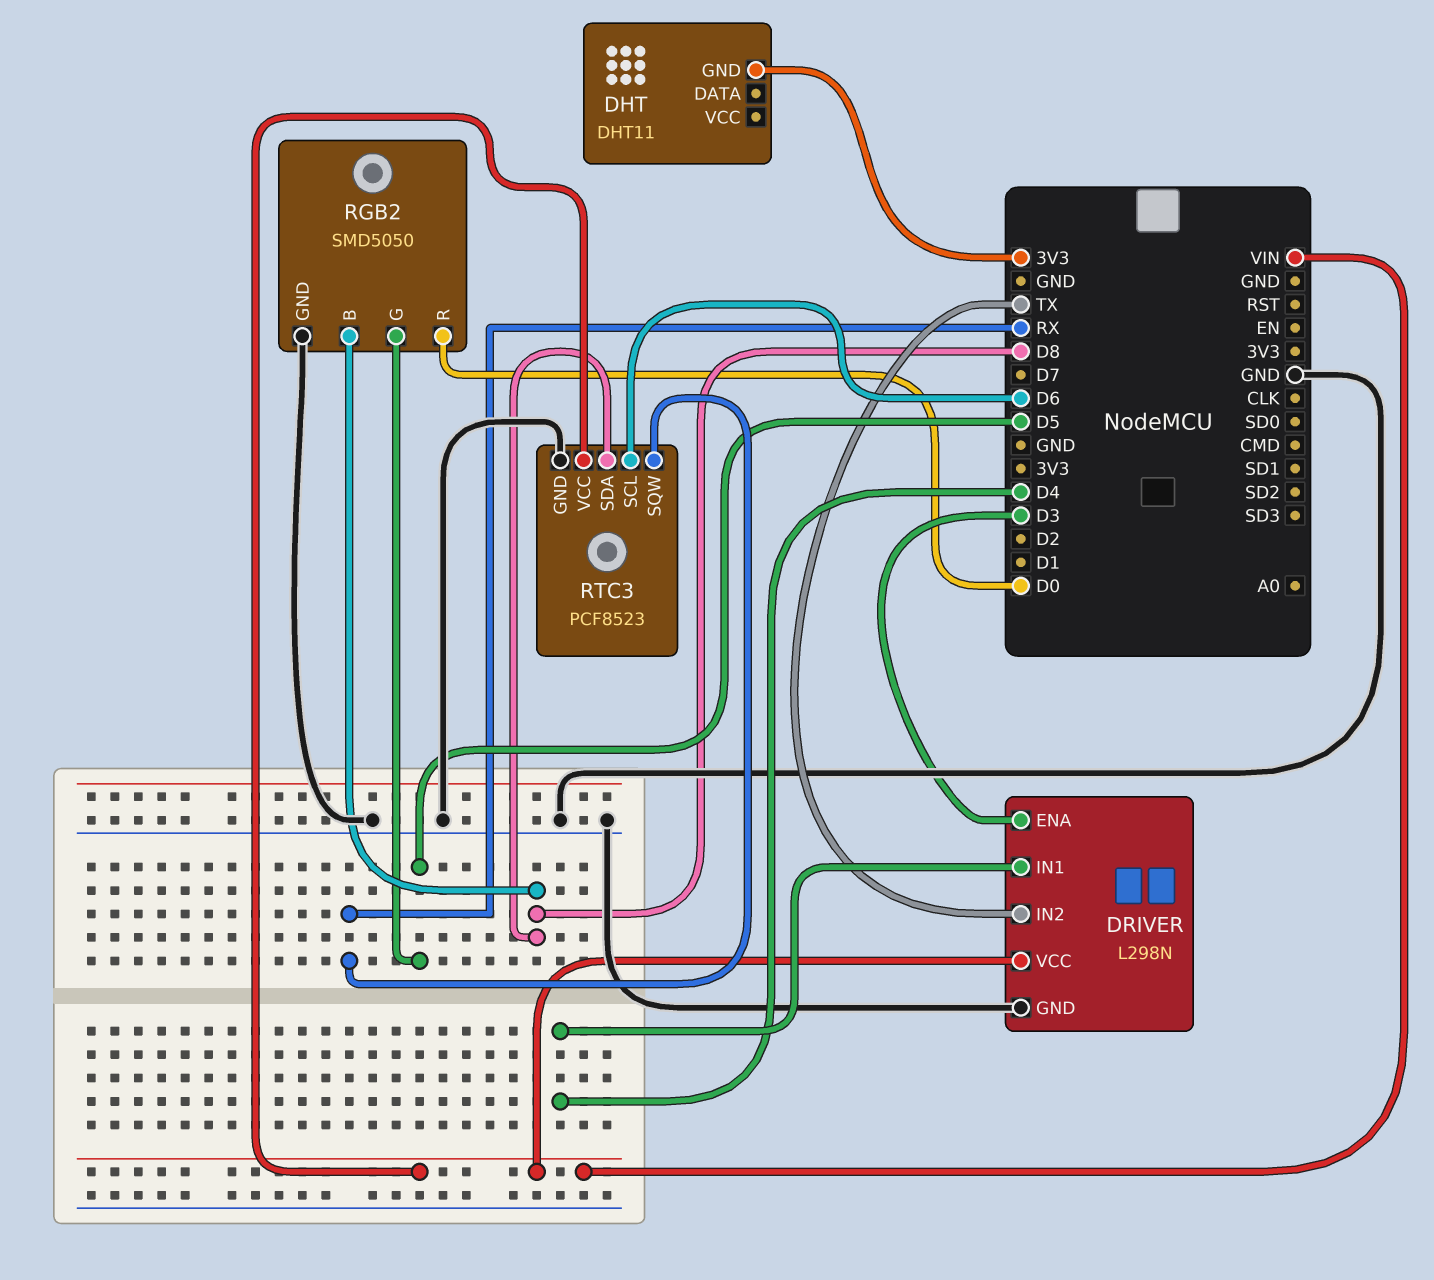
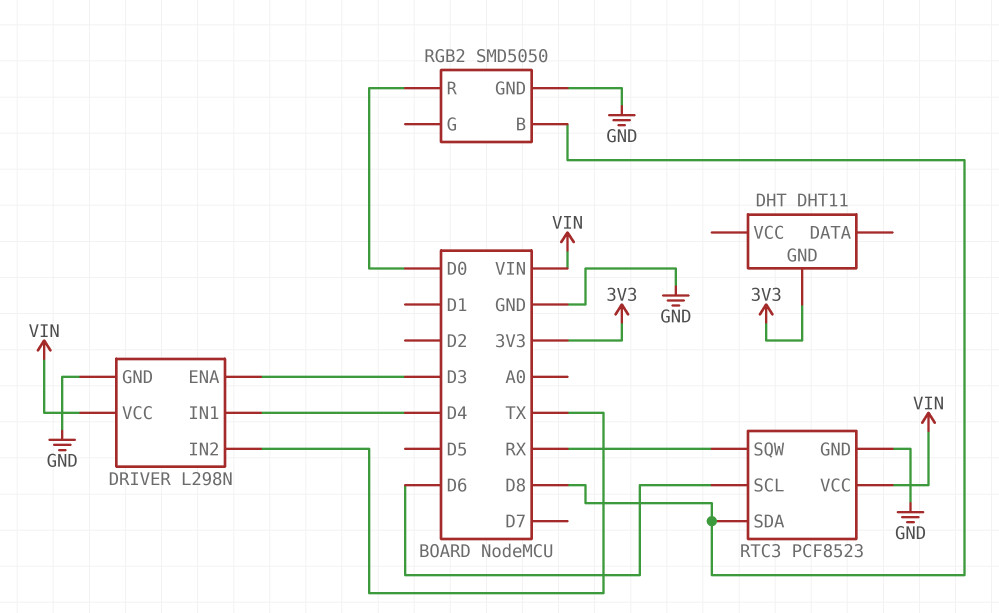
RGB2 pin G: D5 -> none

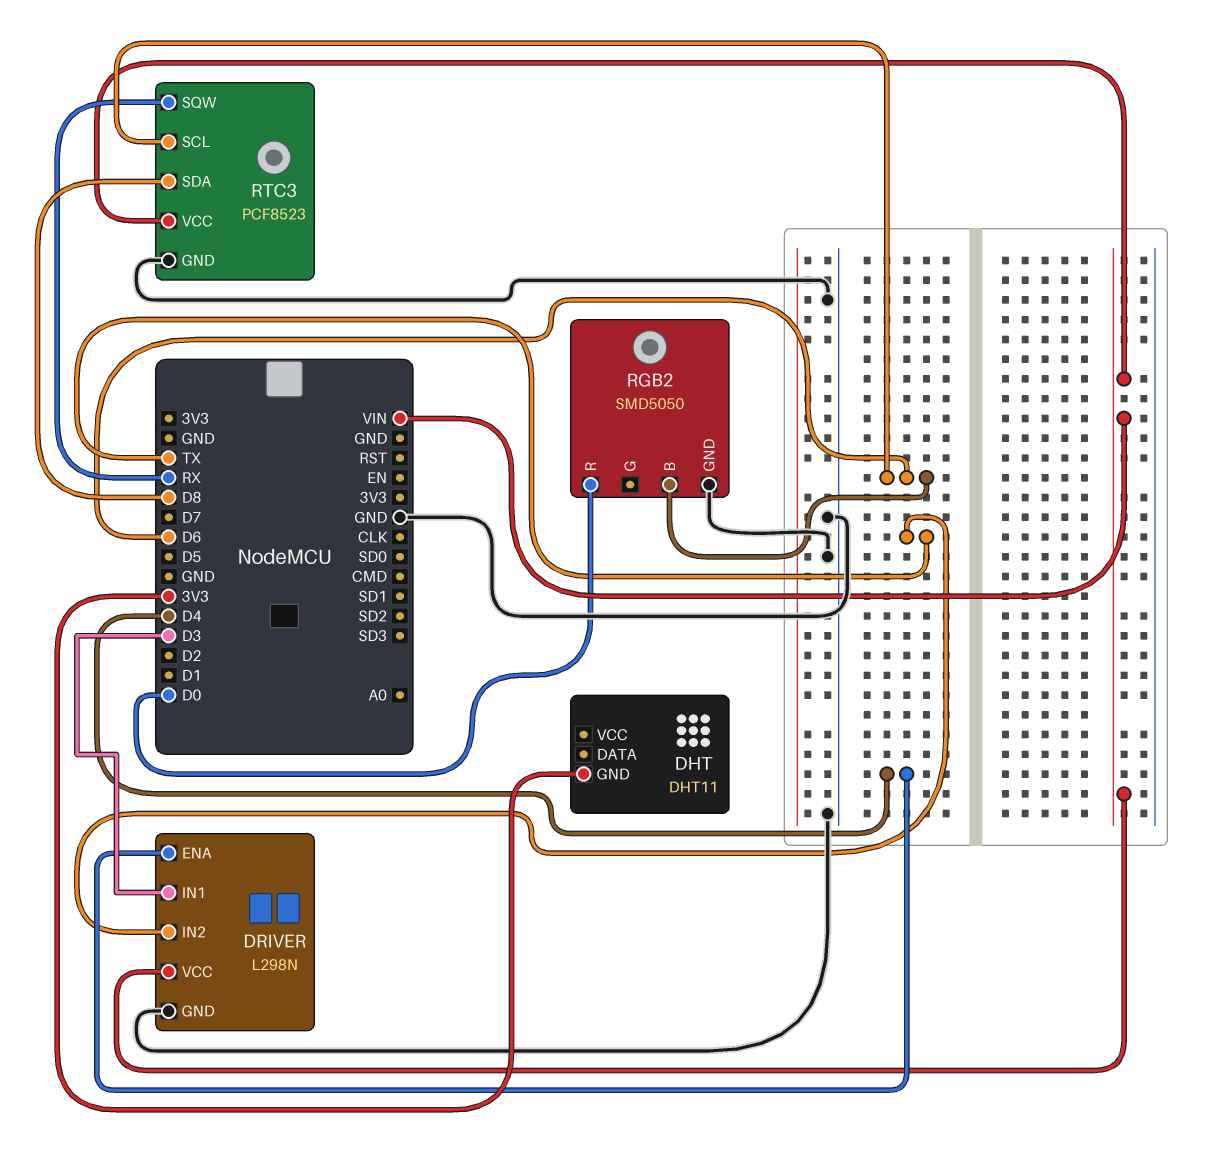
DRIVER pin ENA: D3 -> D4
DRIVER pin IN1: D4 -> D3
RGB2 pin B: D8 -> D6

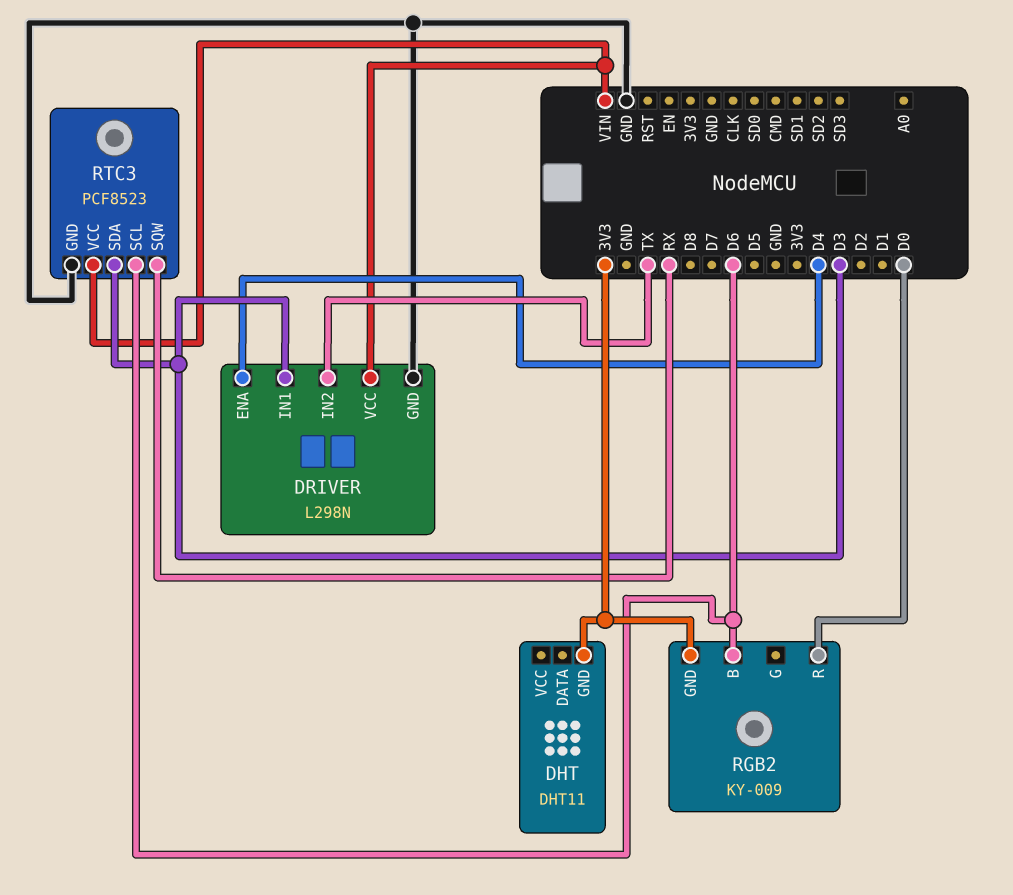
RGB2: SMD5050 -> KY-009
RGB2 pin GND: GND -> 3V3
RTC3 pin SDA: D8 -> D3

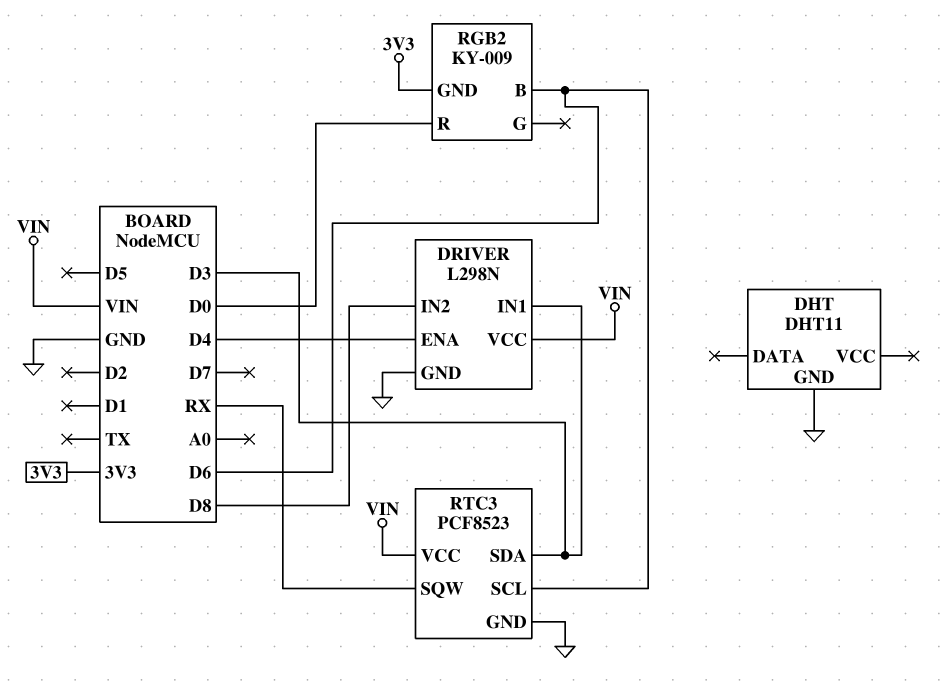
DHT pin GND: 3V3 -> GND
DRIVER pin IN2: TX -> D8

